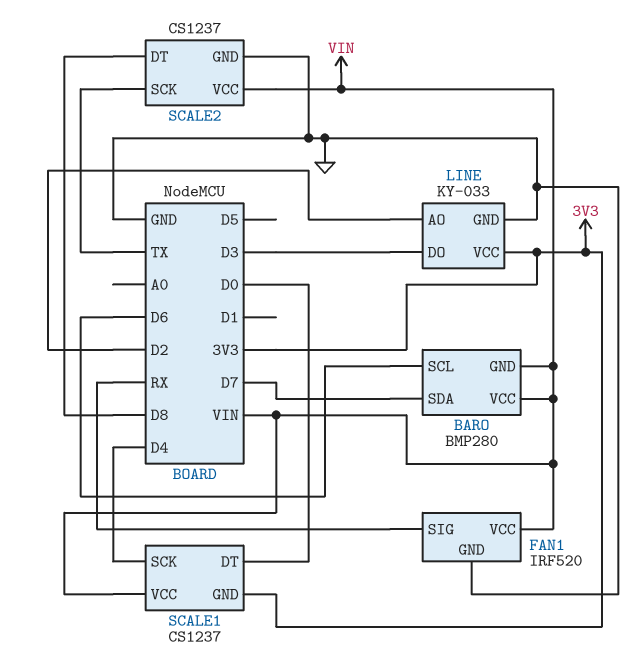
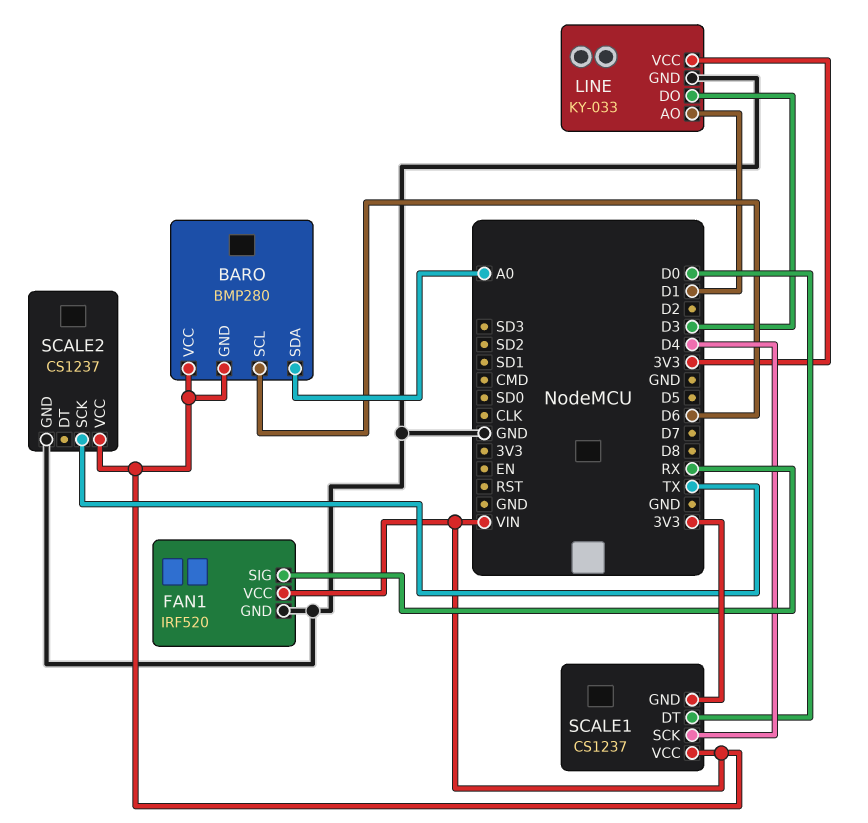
BARO pin SDA: D7 -> A0
LINE pin AO: D2 -> D1
SCALE2 pin DT: D8 -> none

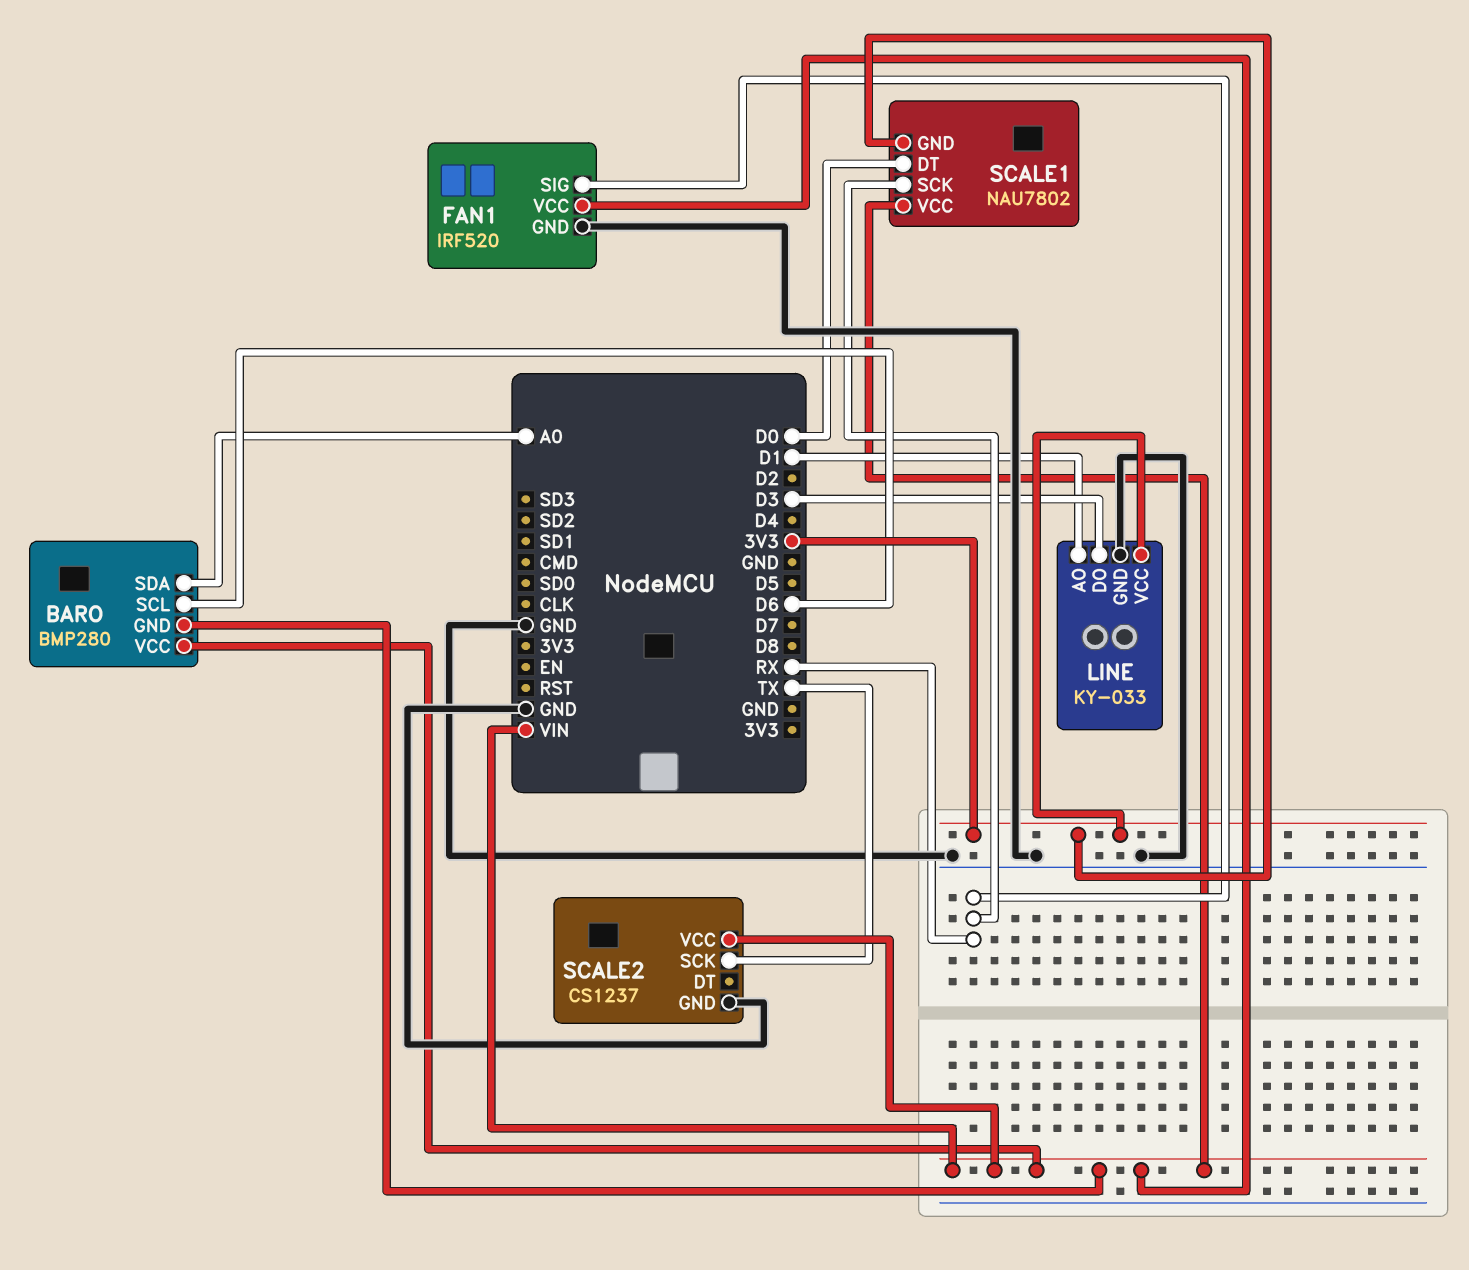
SCALE1: CS1237 -> NAU7802
SCALE1 pin SCK: D4 -> RX

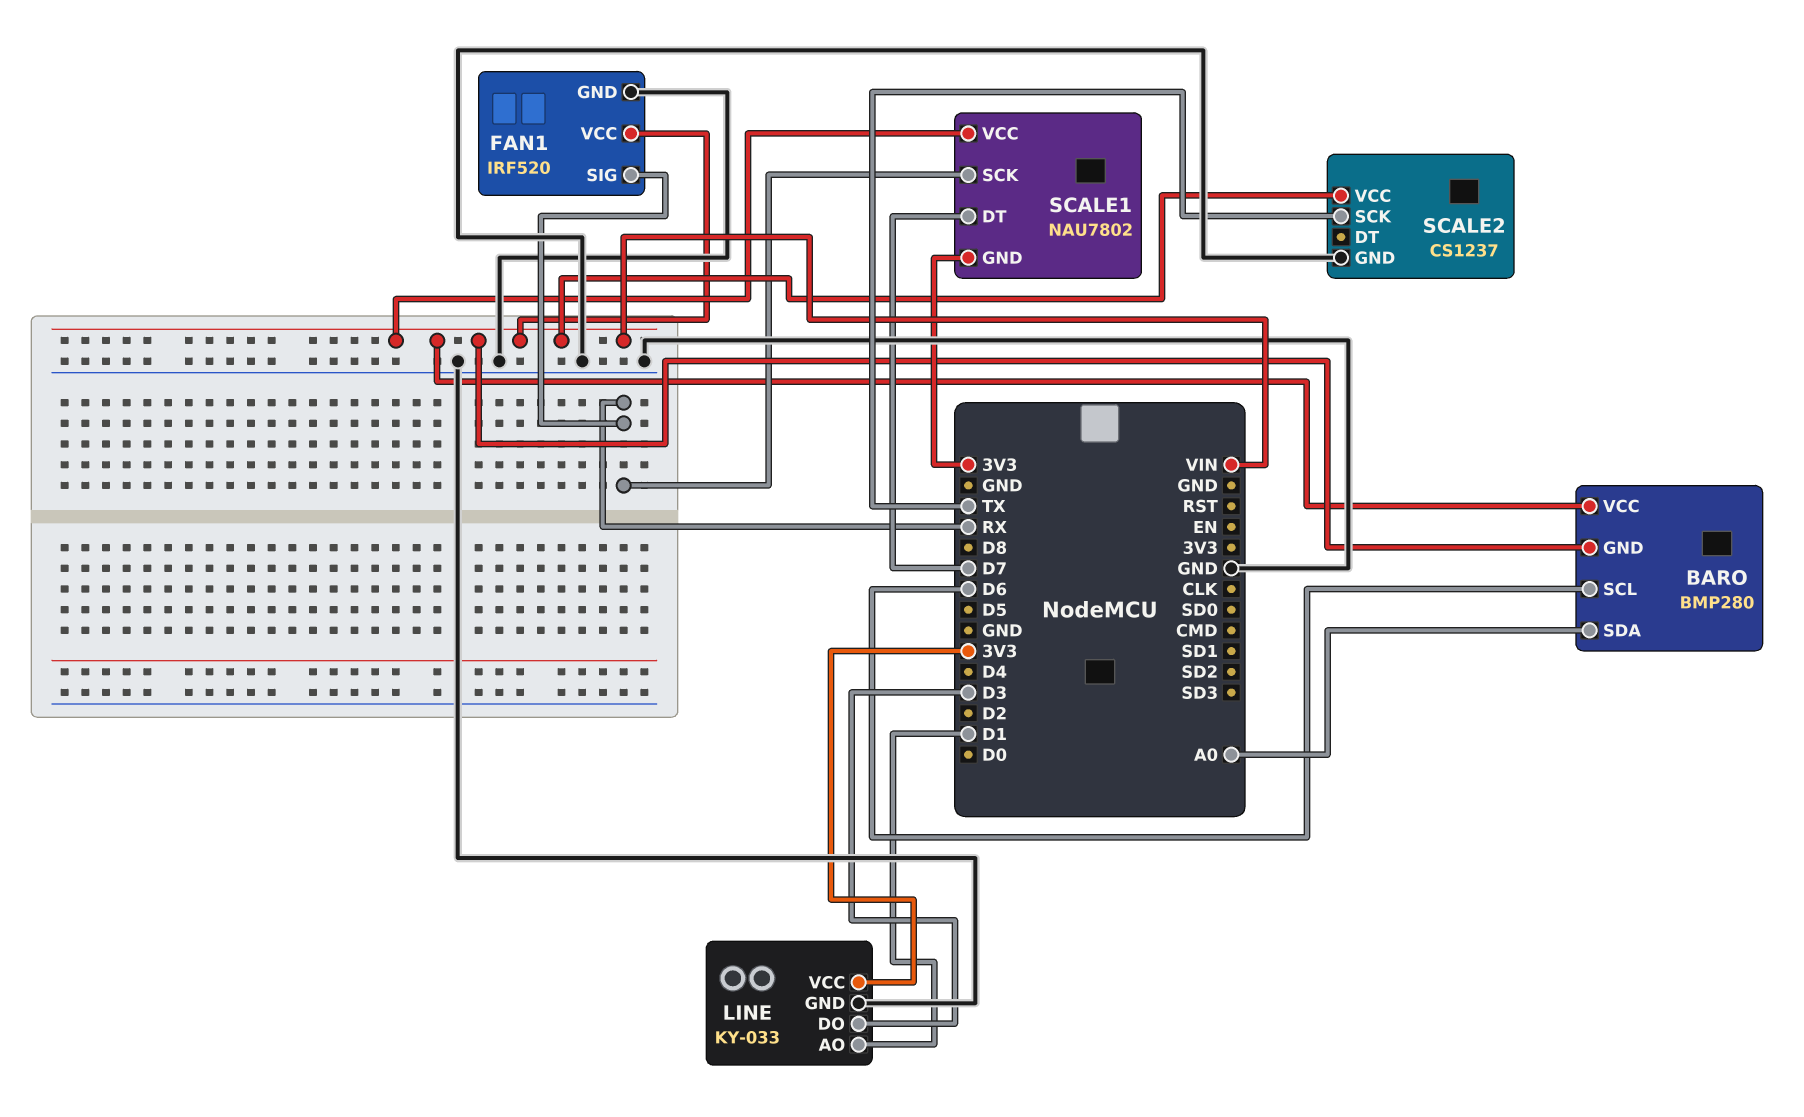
SCALE1 pin DT: D0 -> D7

